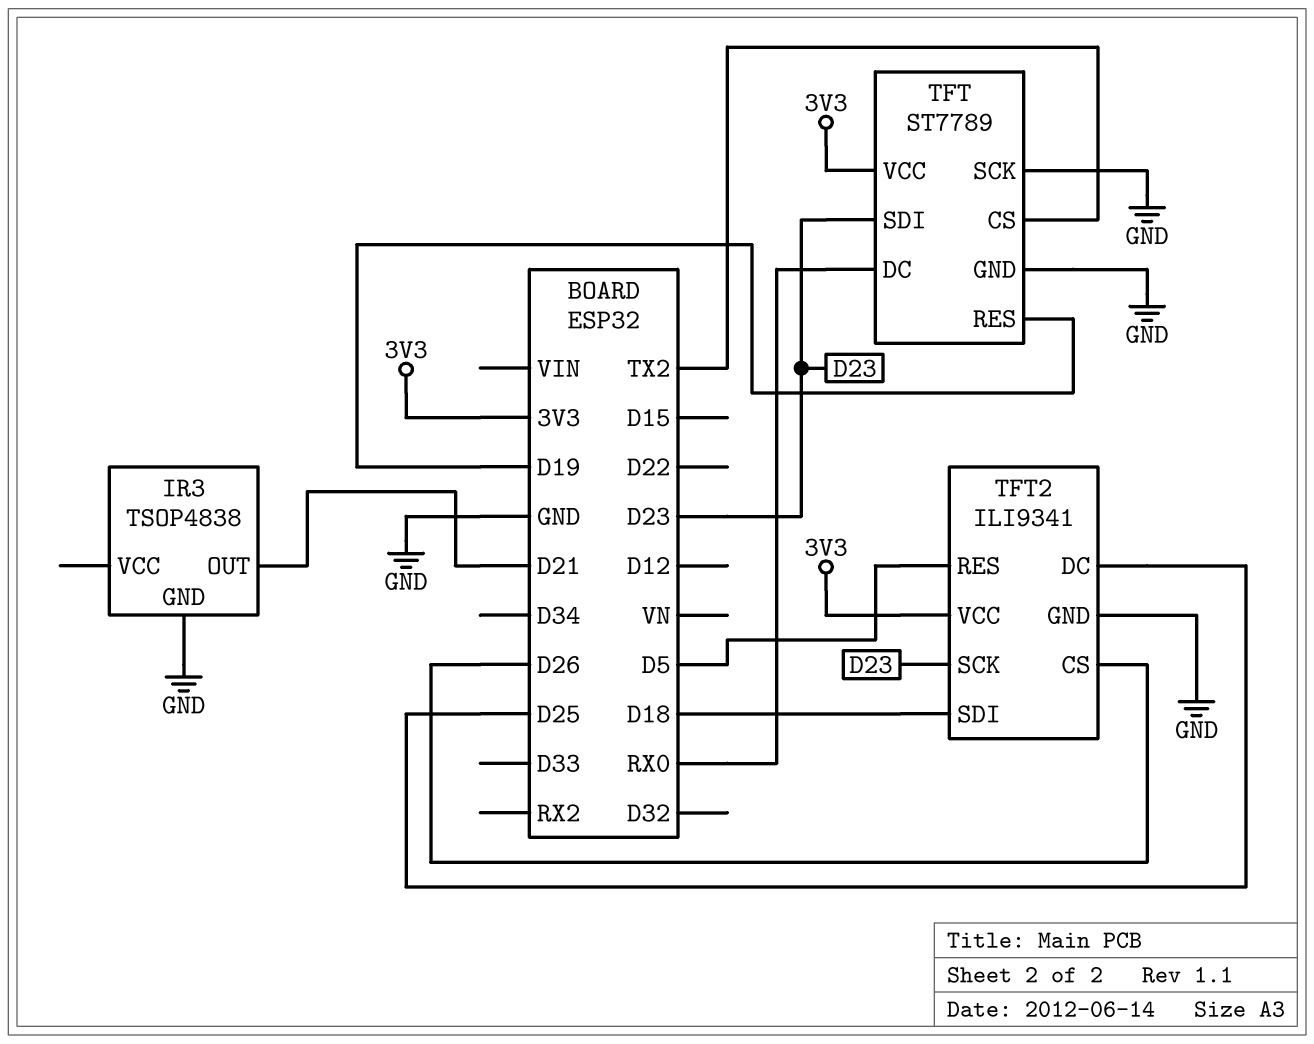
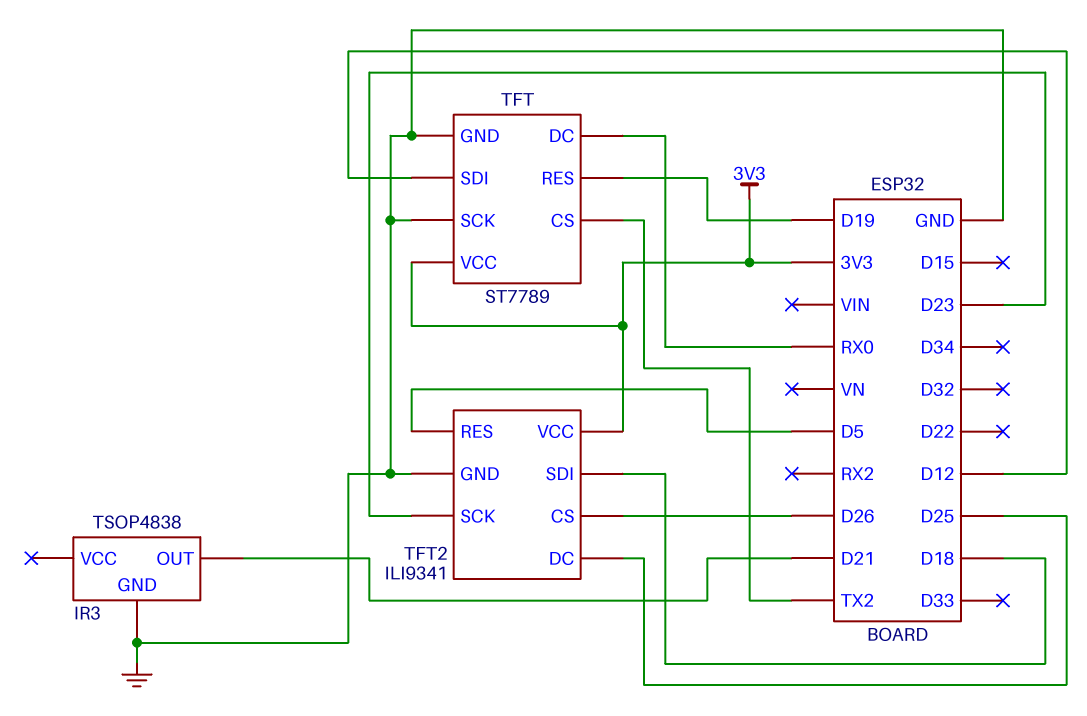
TFT pin SDI: D23 -> D12

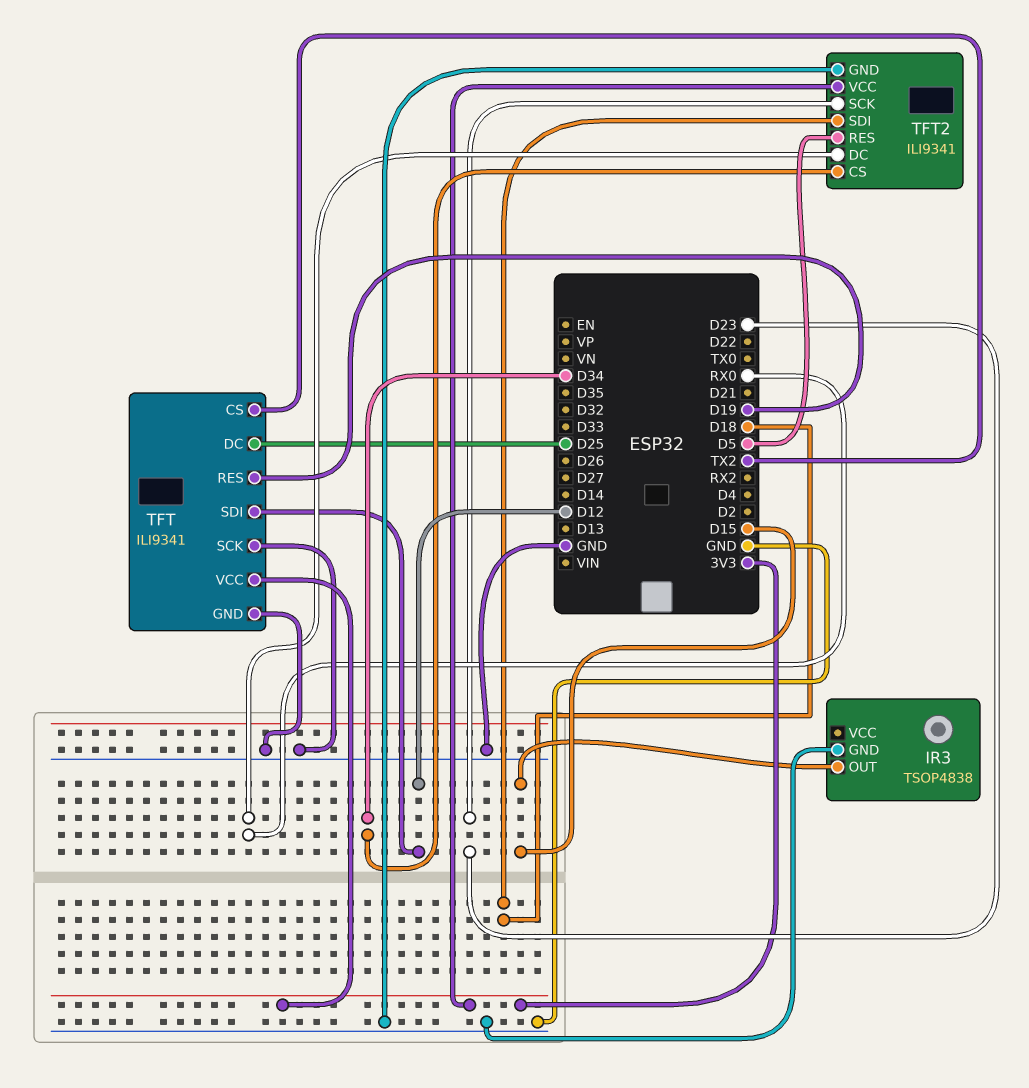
IR3 pin OUT: D21 -> D15
TFT: ST7789 -> ILI9341
TFT pin DC: RX0 -> D25
TFT2 pin CS: D26 -> D34
TFT2 pin DC: D25 -> RX0

